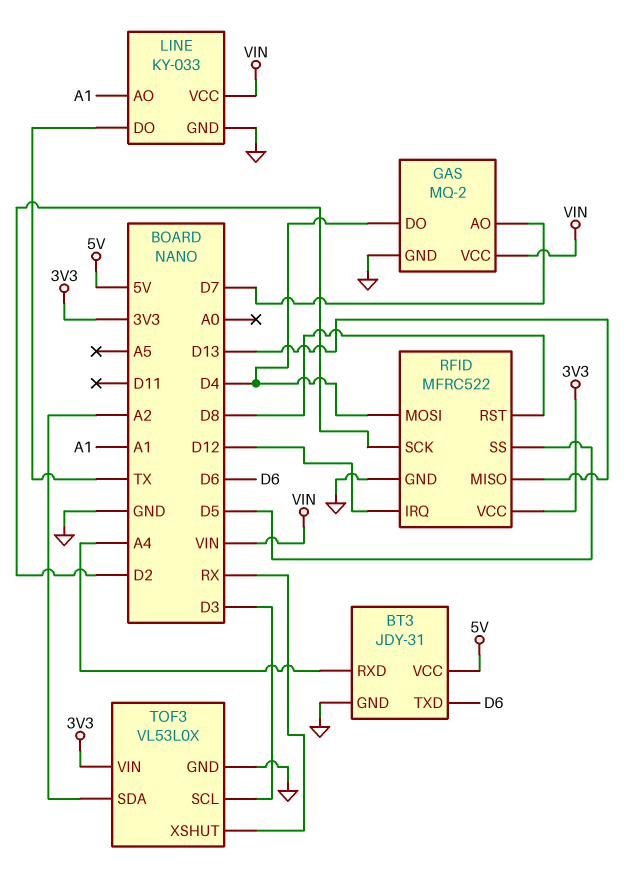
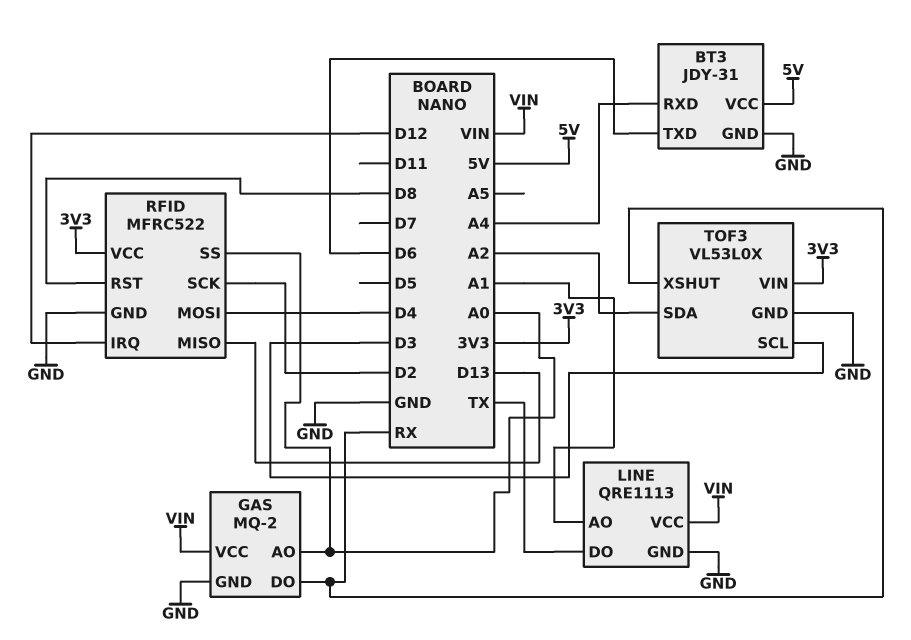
GAS pin AO: D7 -> A0
GAS pin DO: D4 -> RX
LINE: KY-033 -> QRE1113
RFID pin SS: D5 -> A0

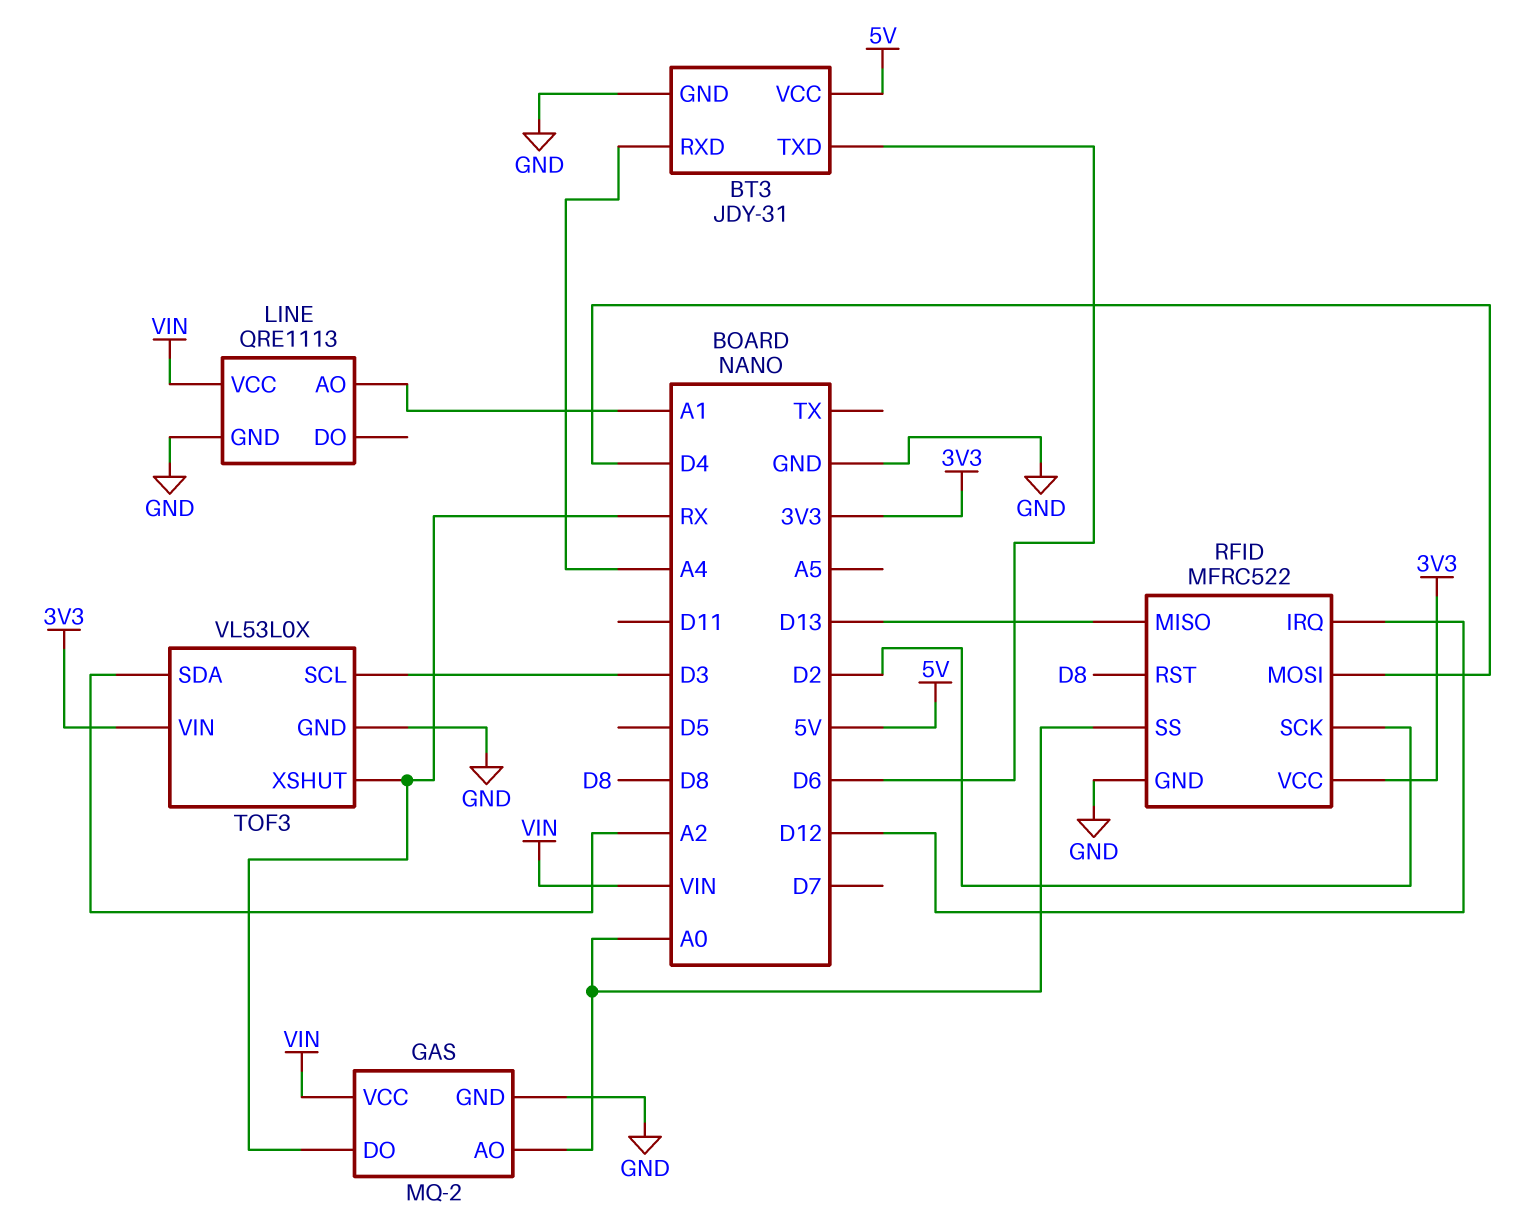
LINE pin DO: TX -> none

